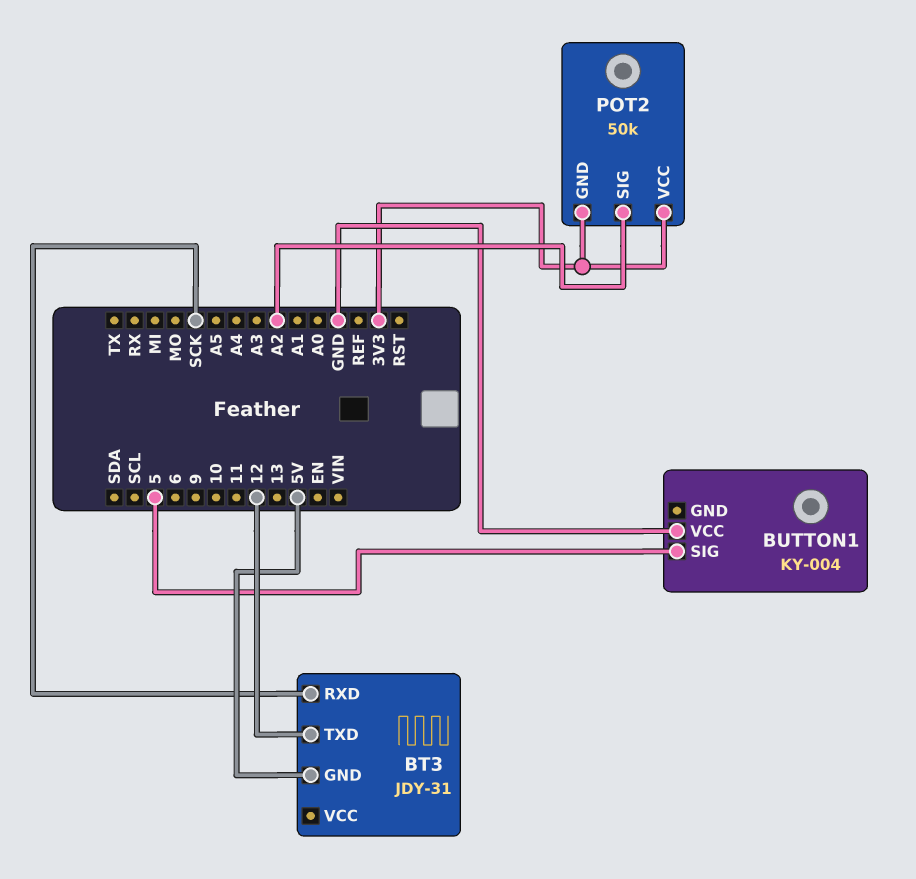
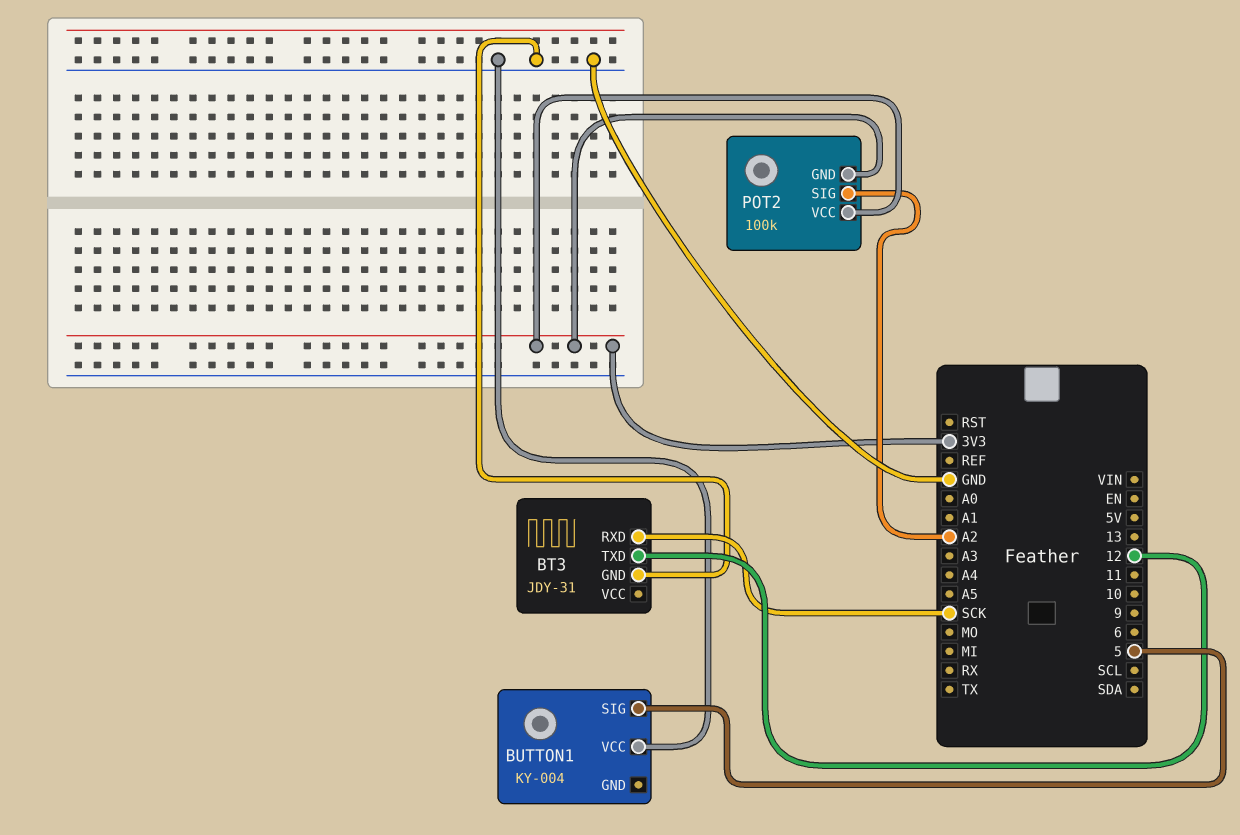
BT3 pin GND: 5V -> GND
POT2: 50k -> 100k

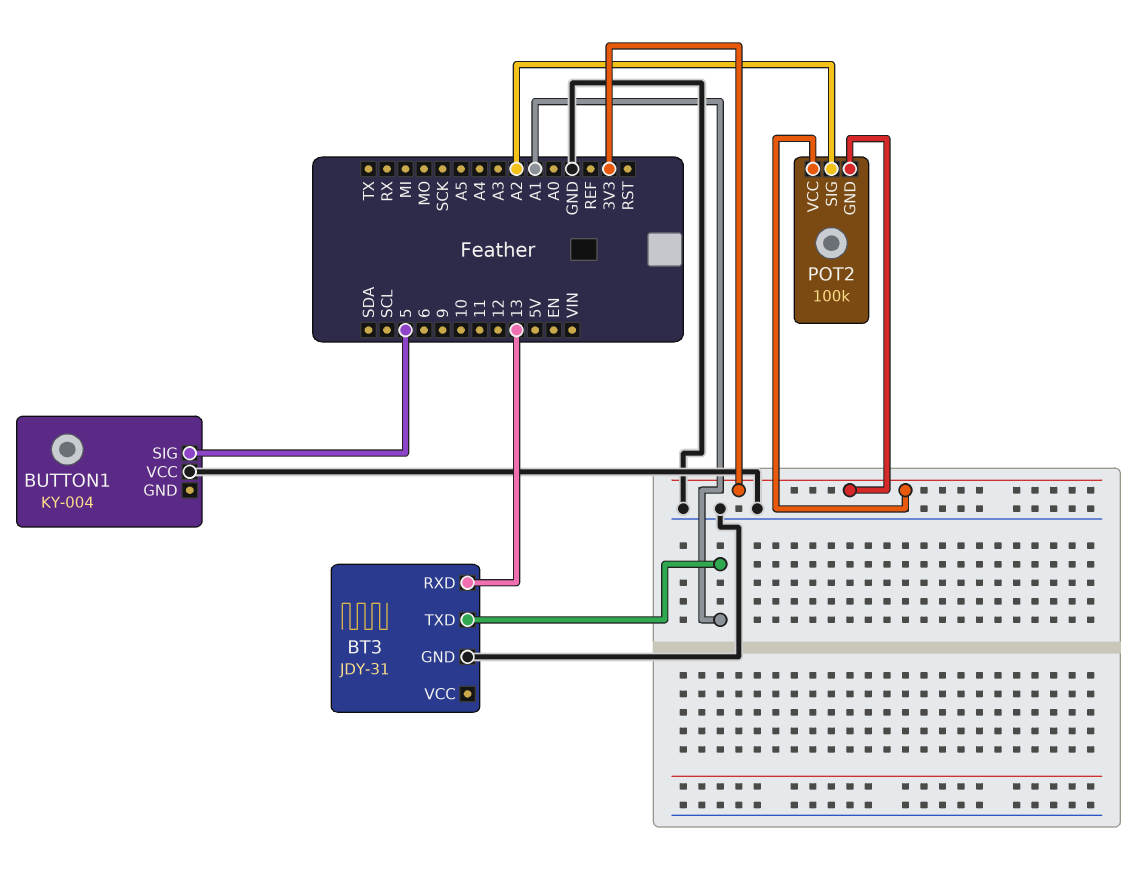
BT3 pin RXD: SCK -> 13
BT3 pin TXD: 12 -> A1

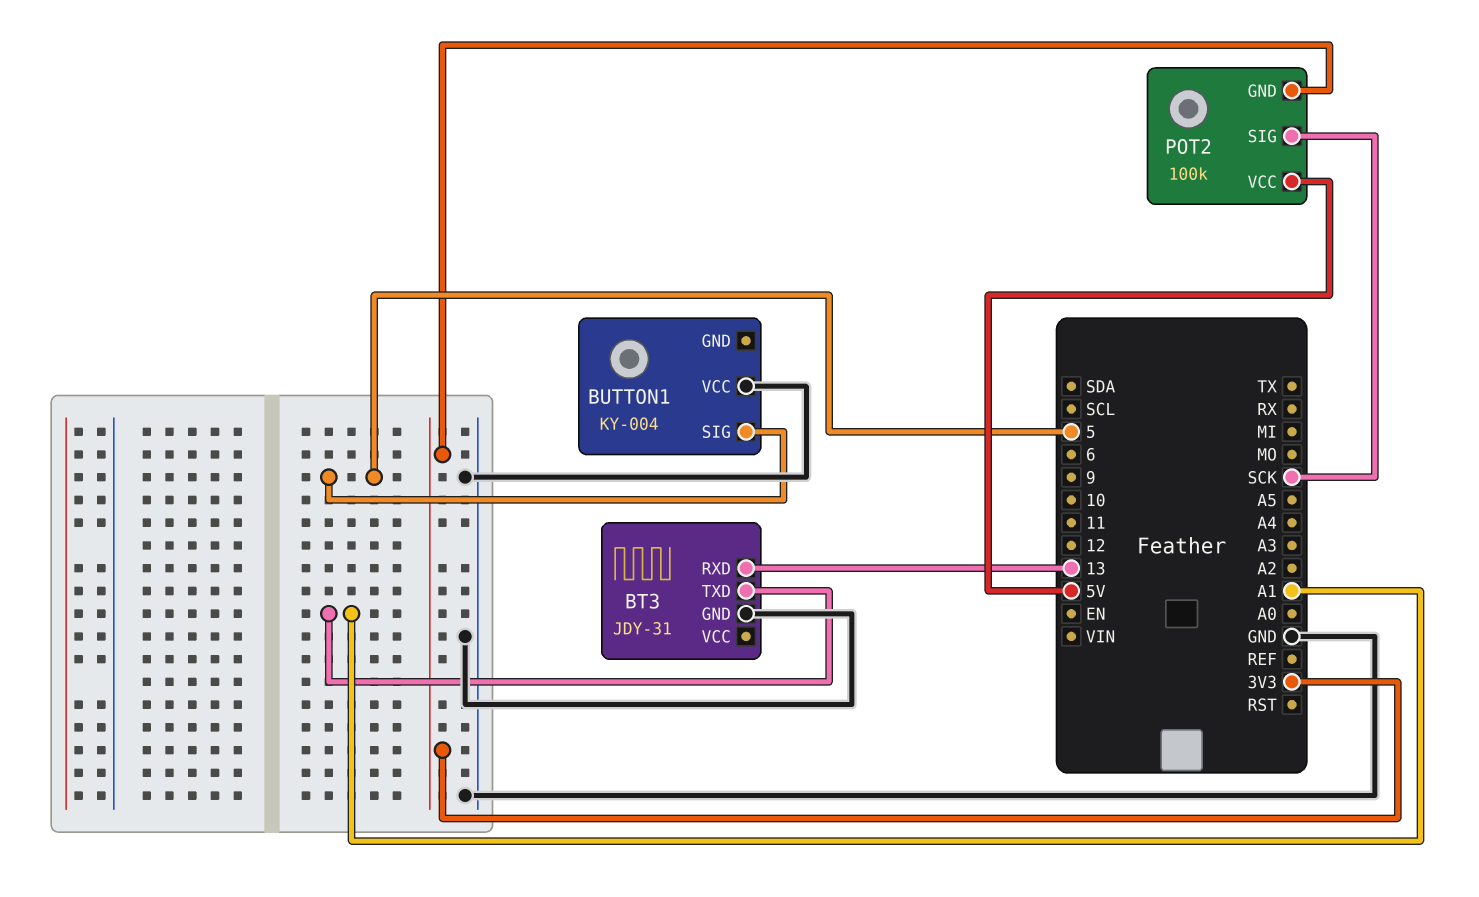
POT2 pin SIG: A2 -> SCK
POT2 pin VCC: 3V3 -> 5V

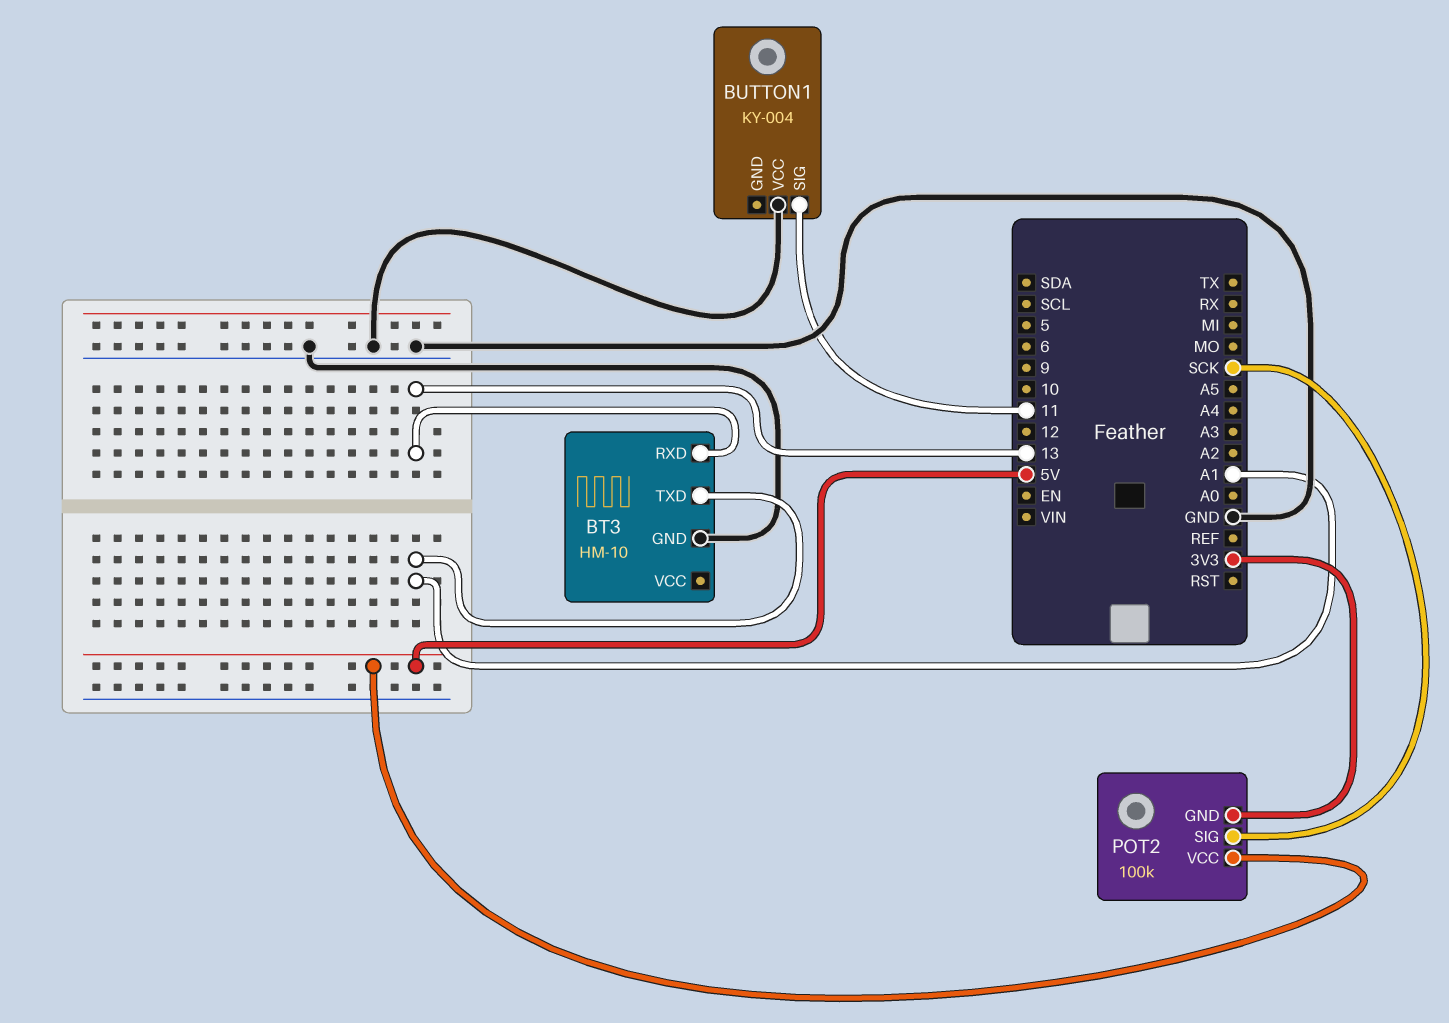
BT3: JDY-31 -> HM-10
BUTTON1 pin SIG: 5 -> 11

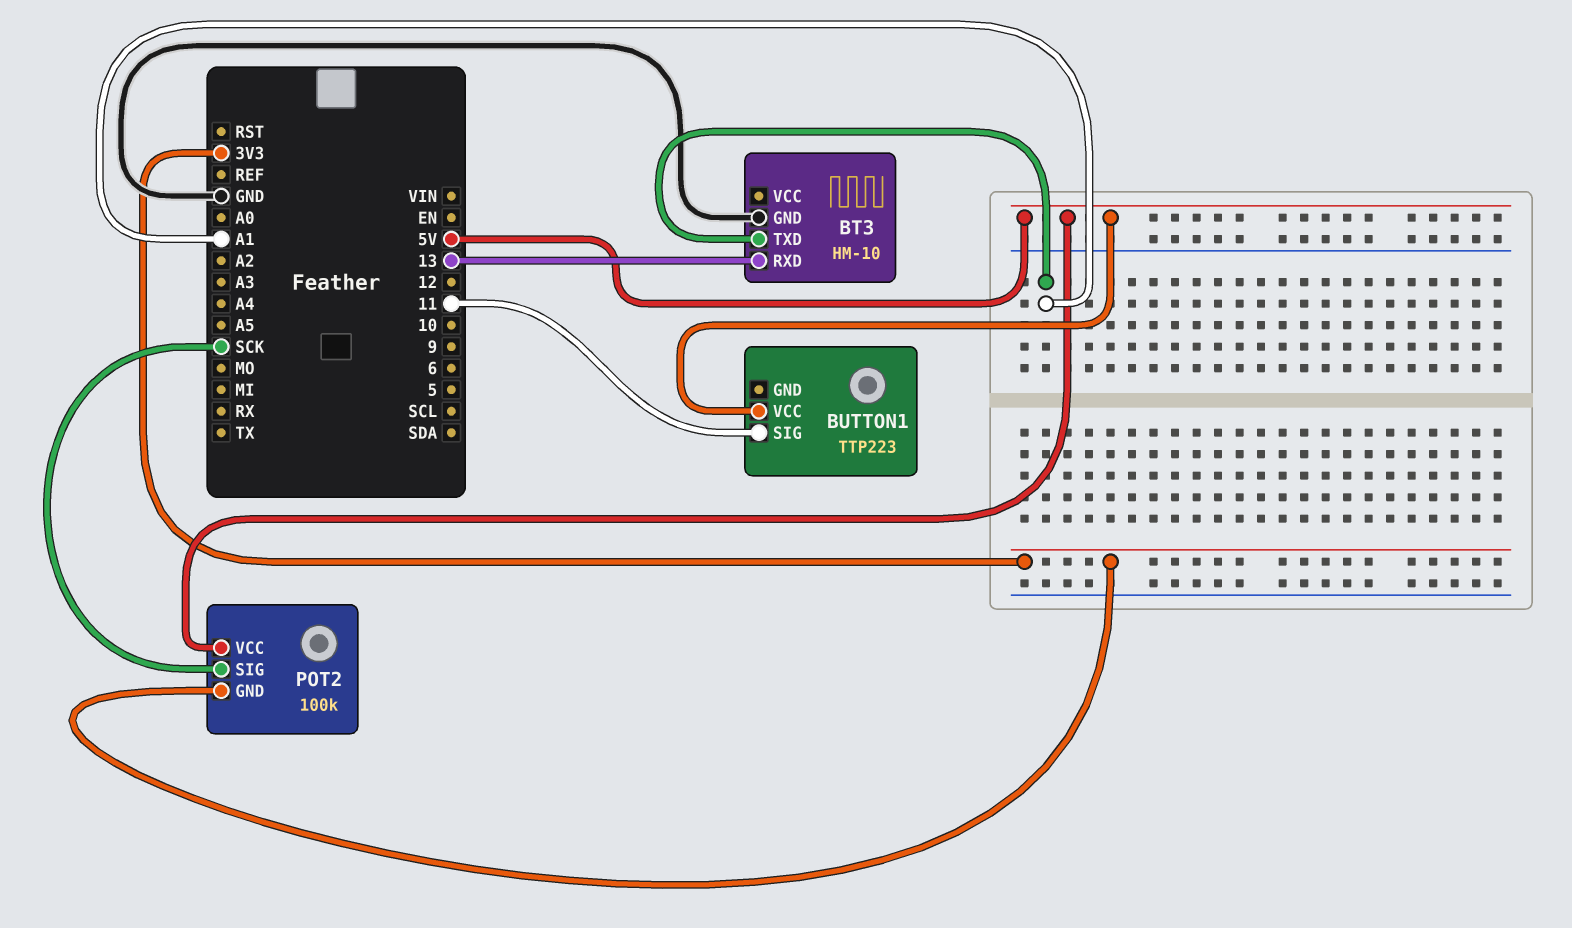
BUTTON1: KY-004 -> TTP223
BUTTON1 pin VCC: GND -> 5V

